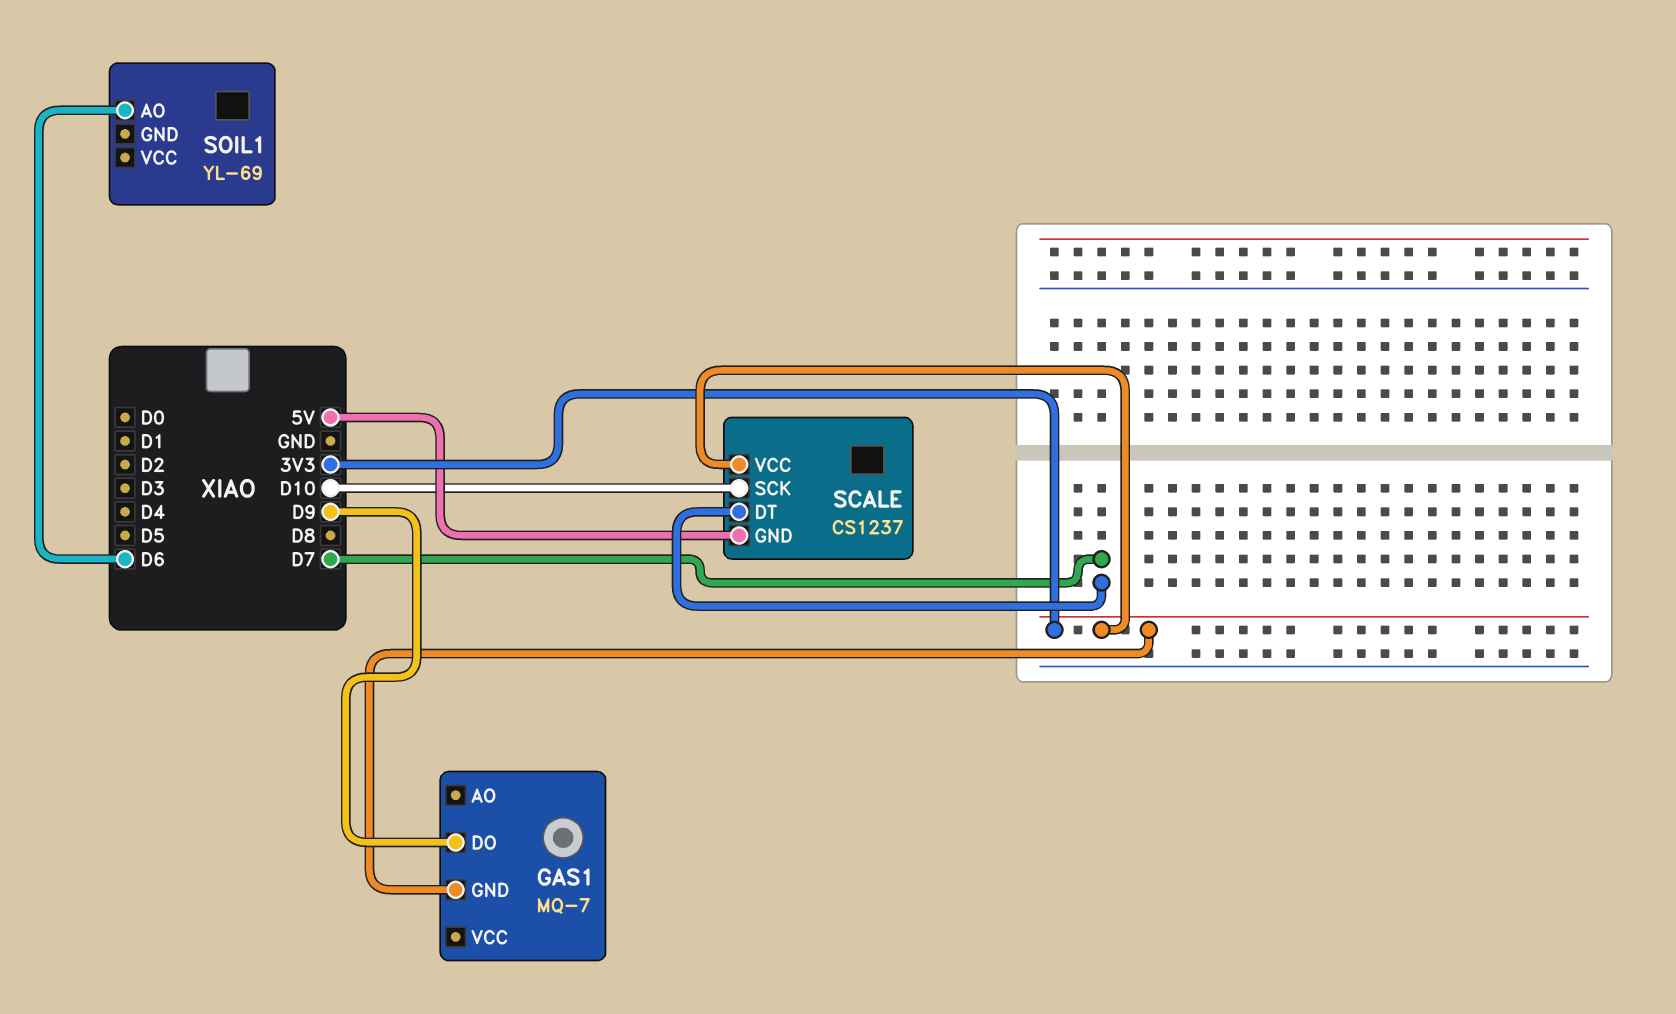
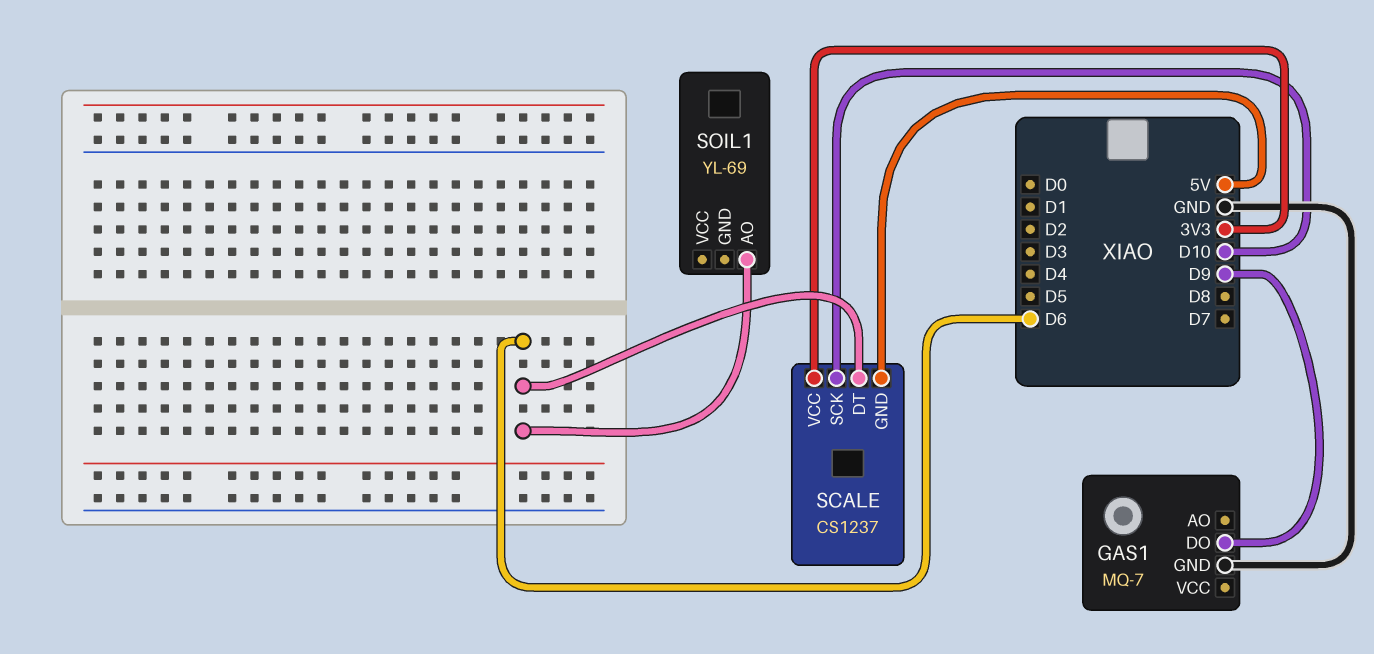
GAS1 pin GND: 3V3 -> GND
SCALE pin DT: D7 -> D6

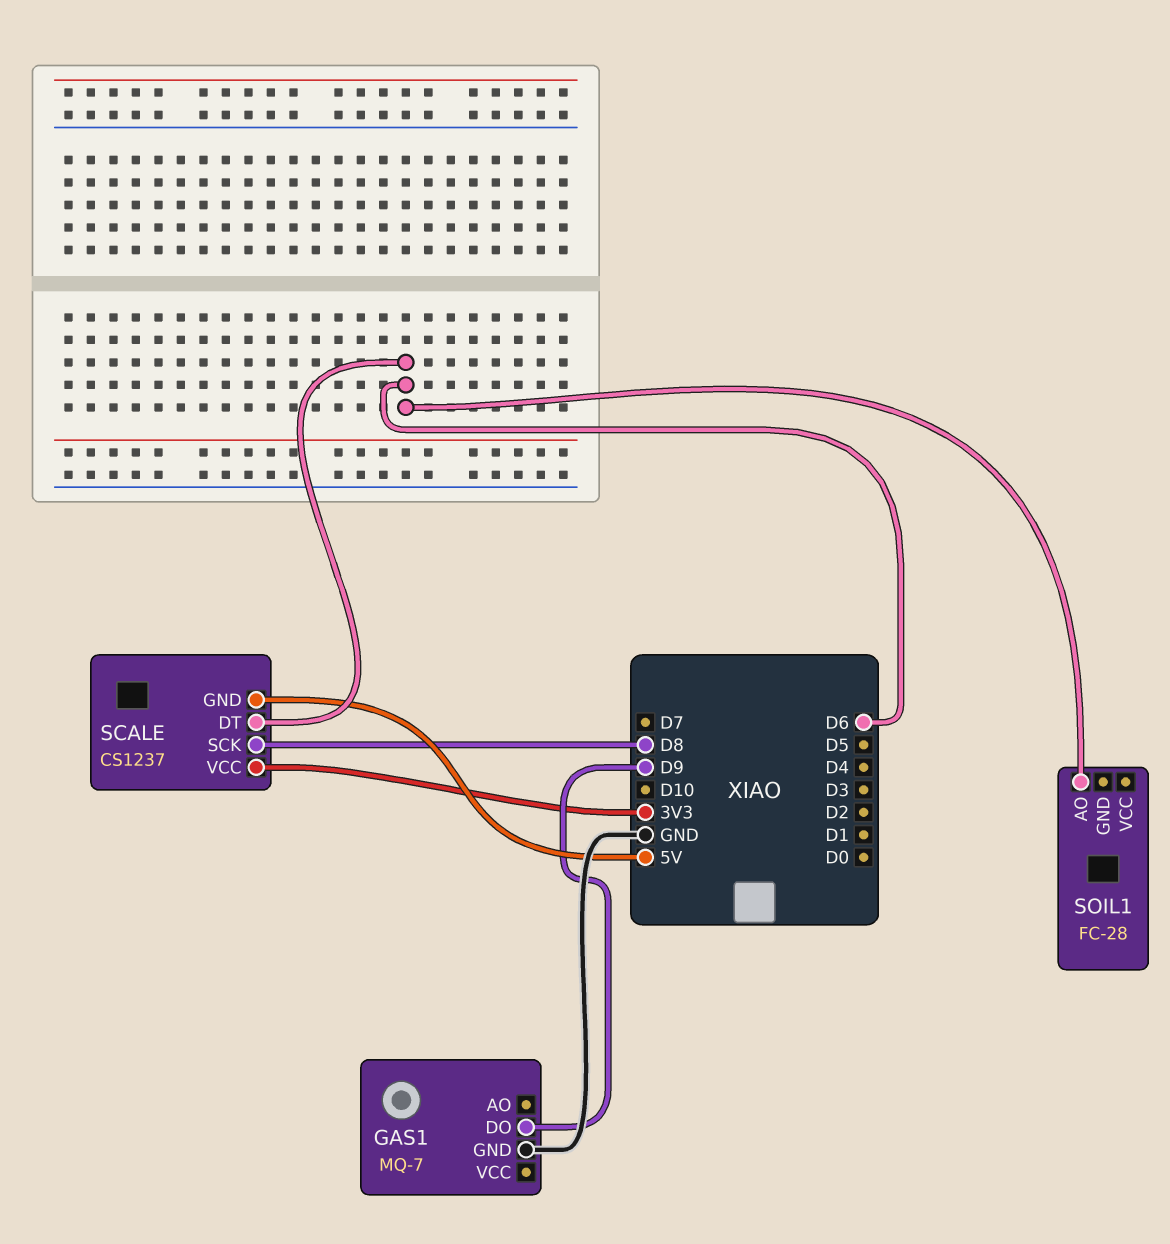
SCALE pin SCK: D10 -> D8
SOIL1: YL-69 -> FC-28

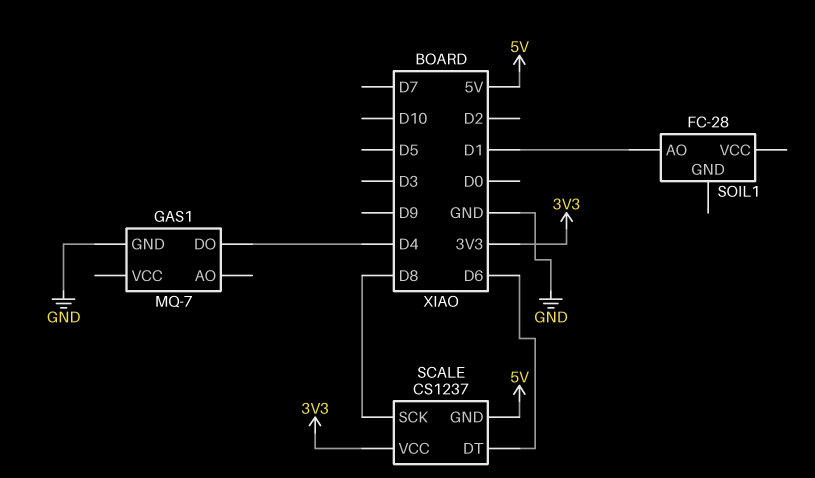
GAS1 pin DO: D9 -> D4
SOIL1 pin AO: D6 -> D1

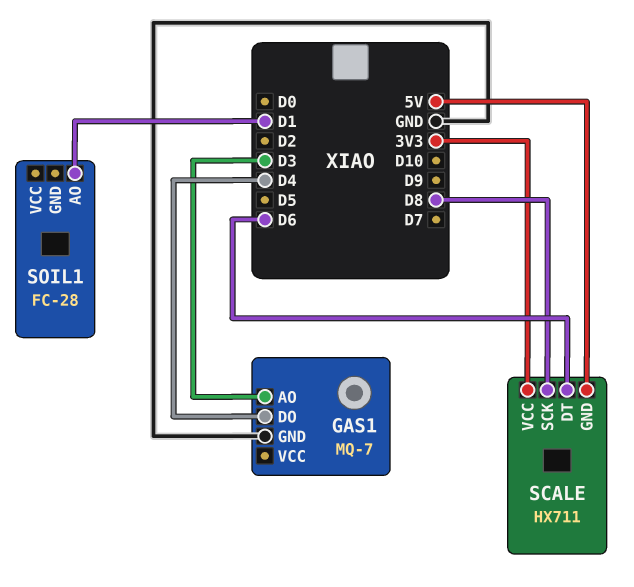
GAS1 pin AO: none -> D3
SCALE: CS1237 -> HX711

